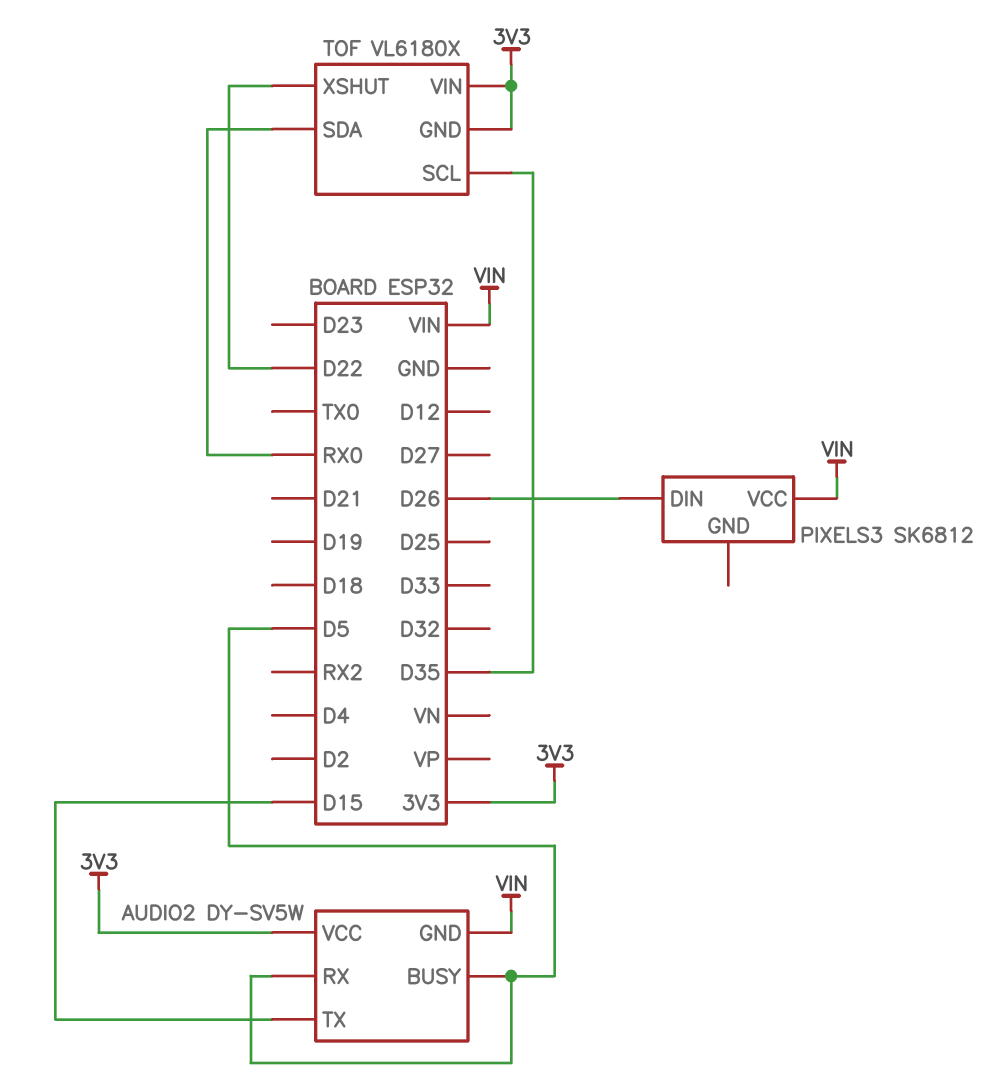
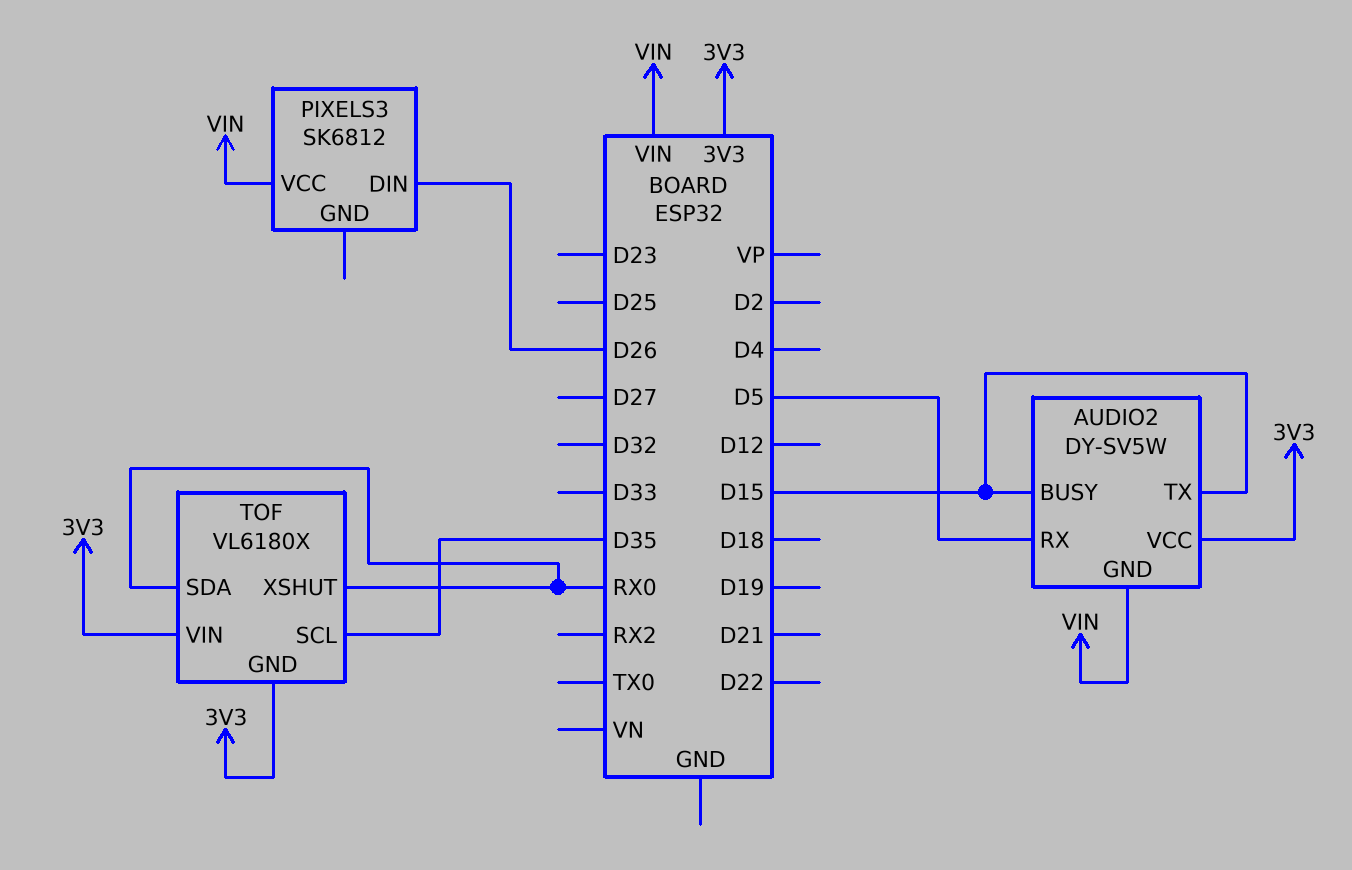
AUDIO2 pin BUSY: D5 -> D15
TOF pin XSHUT: D22 -> RX0

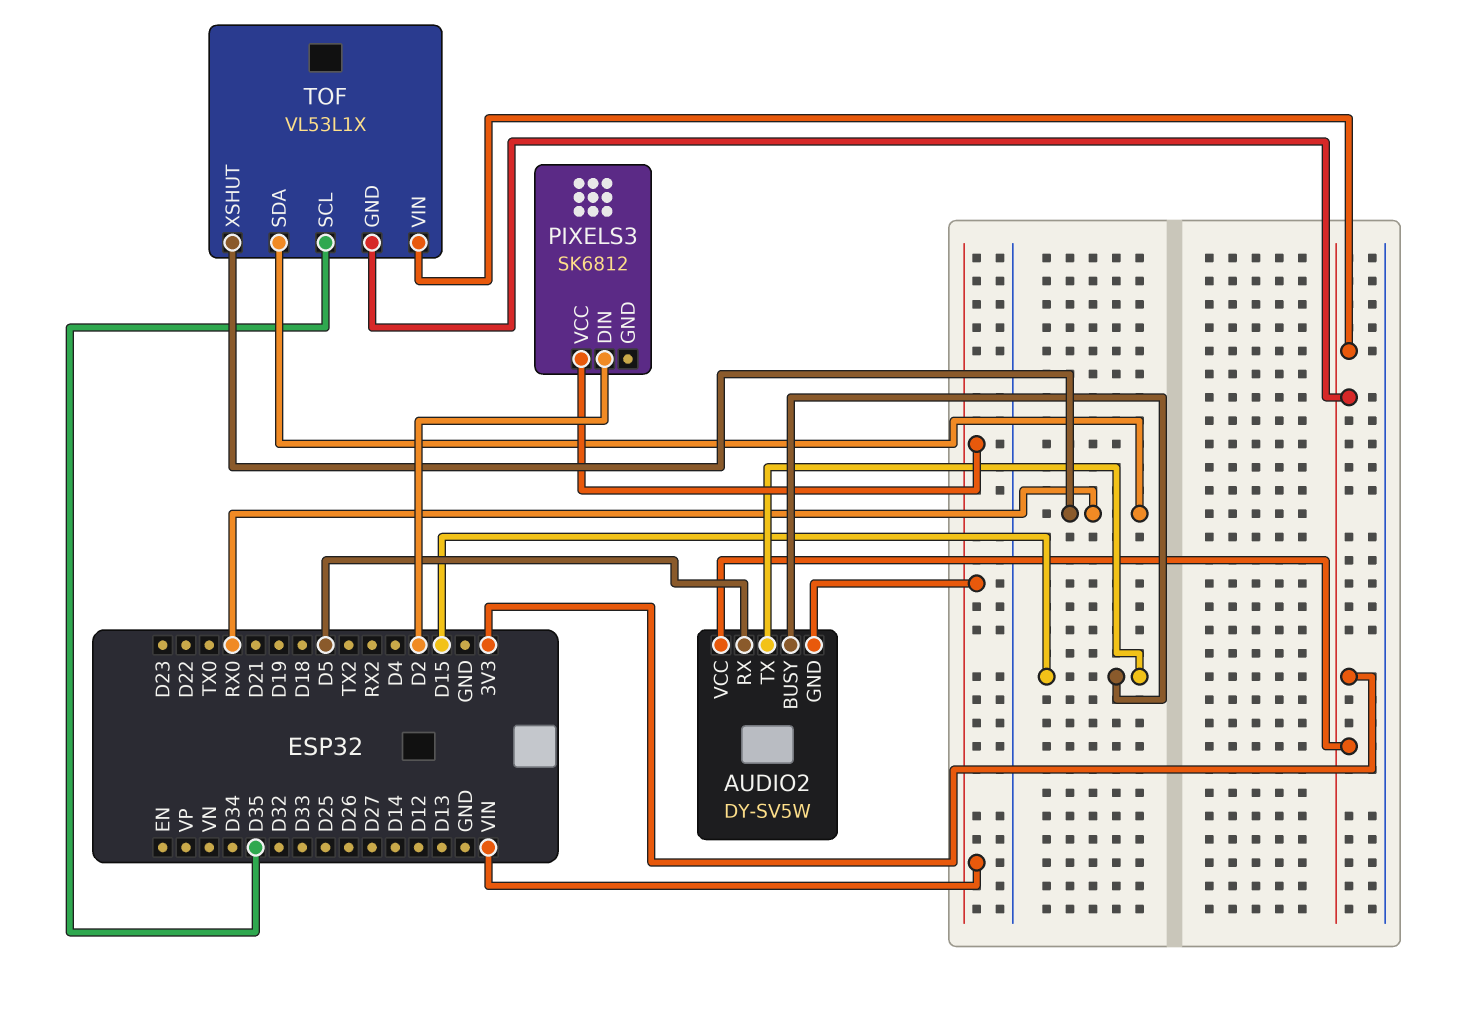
PIXELS3 pin DIN: D26 -> D2
TOF: VL6180X -> VL53L1X

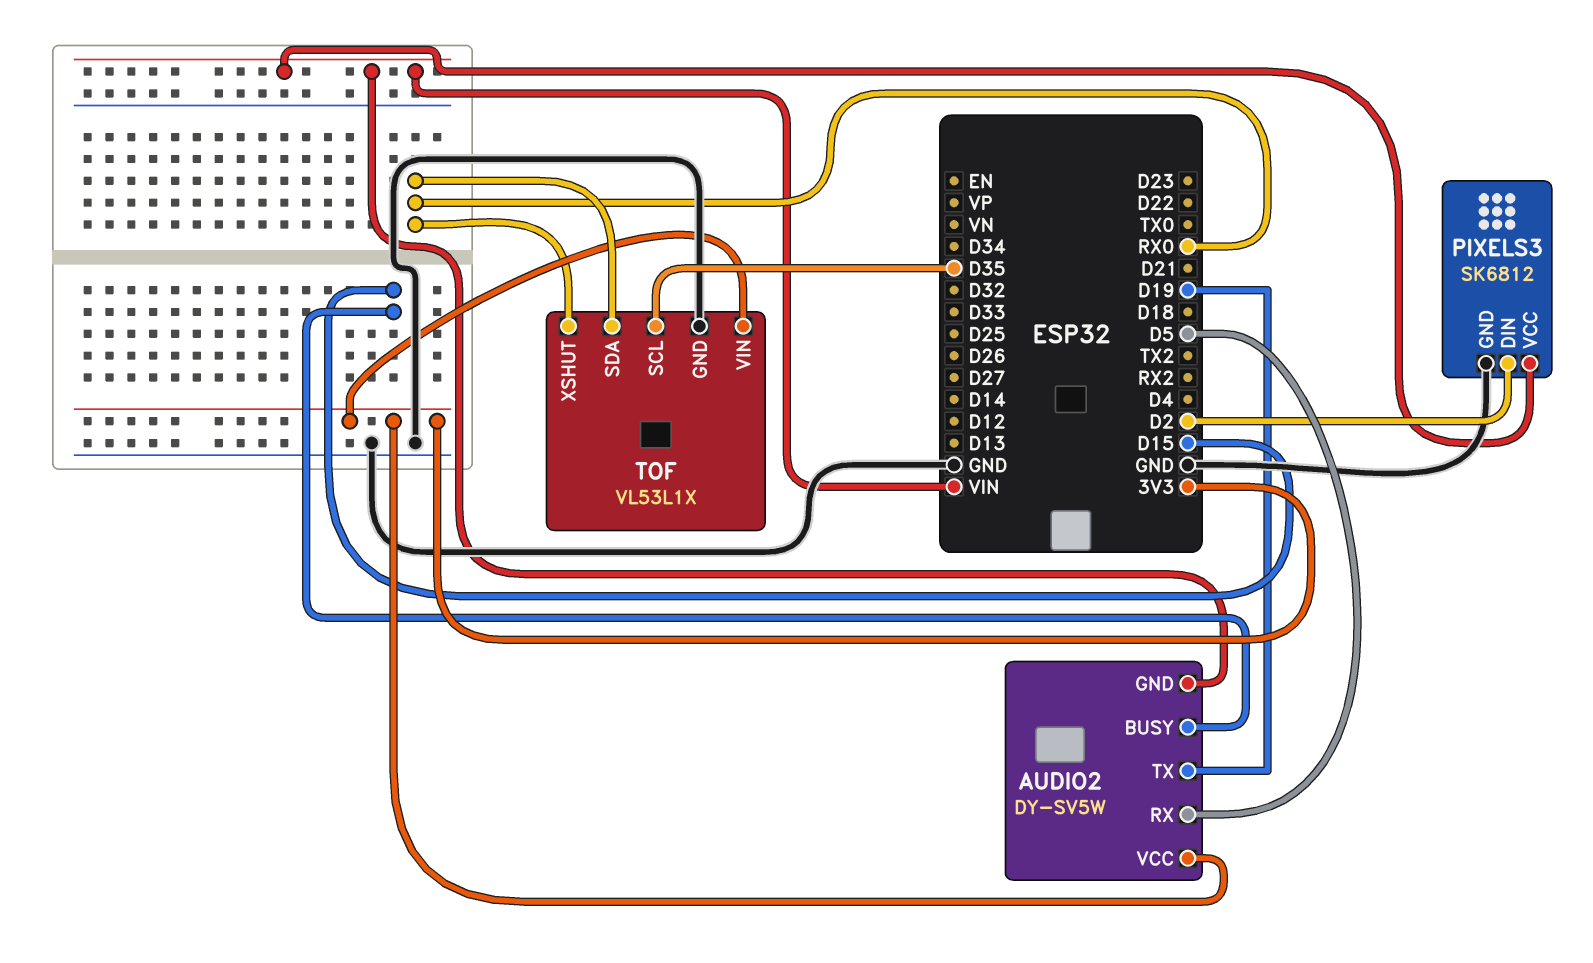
AUDIO2 pin TX: D15 -> D19
PIXELS3 pin GND: none -> GND
TOF pin GND: 3V3 -> GND

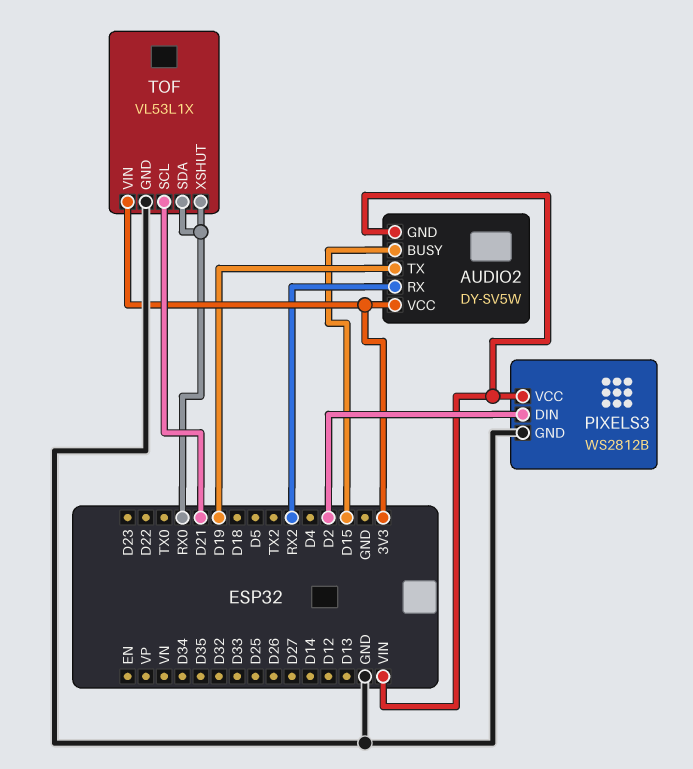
AUDIO2 pin RX: D5 -> RX2
PIXELS3: SK6812 -> WS2812B
TOF pin SCL: D35 -> D21

